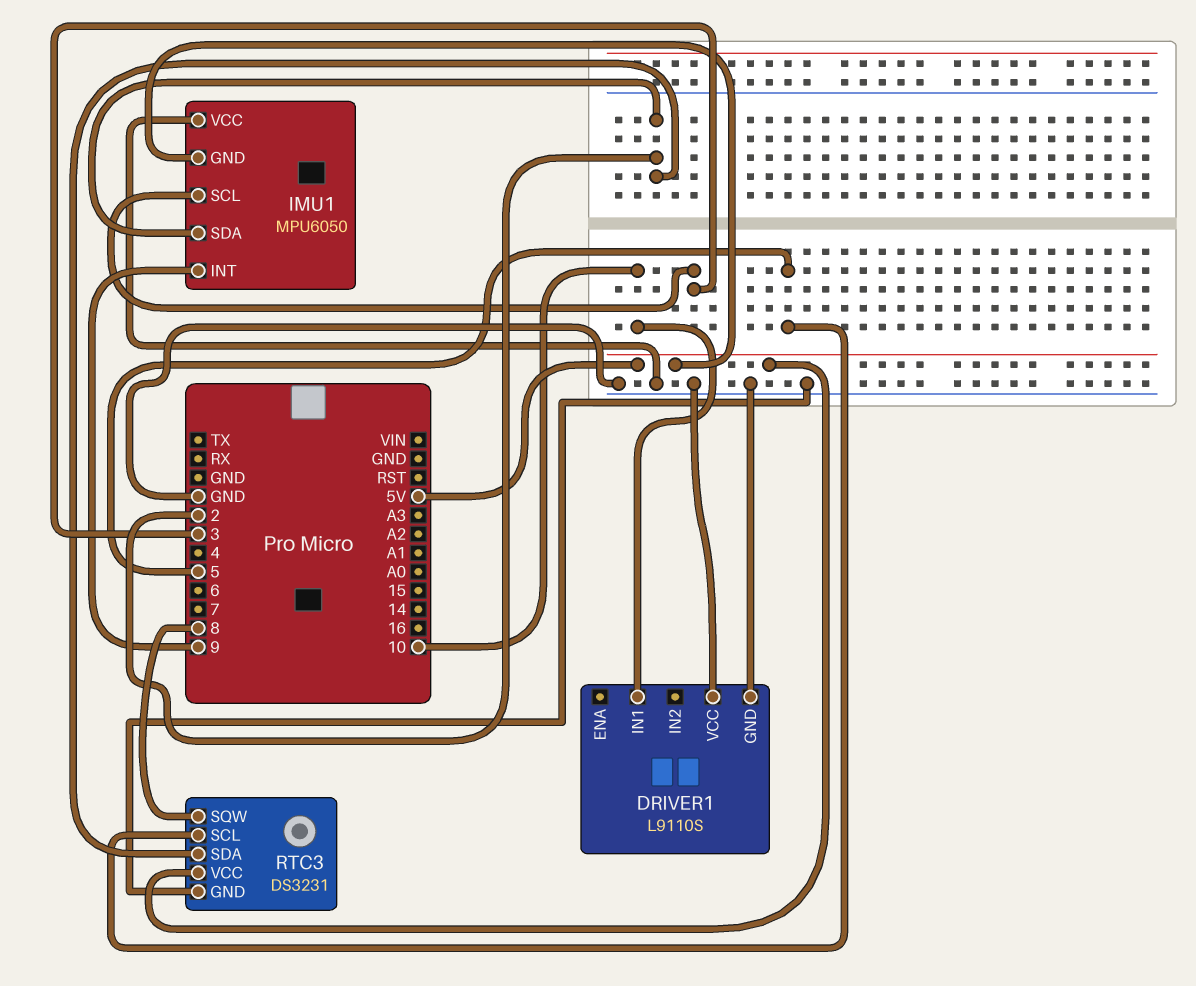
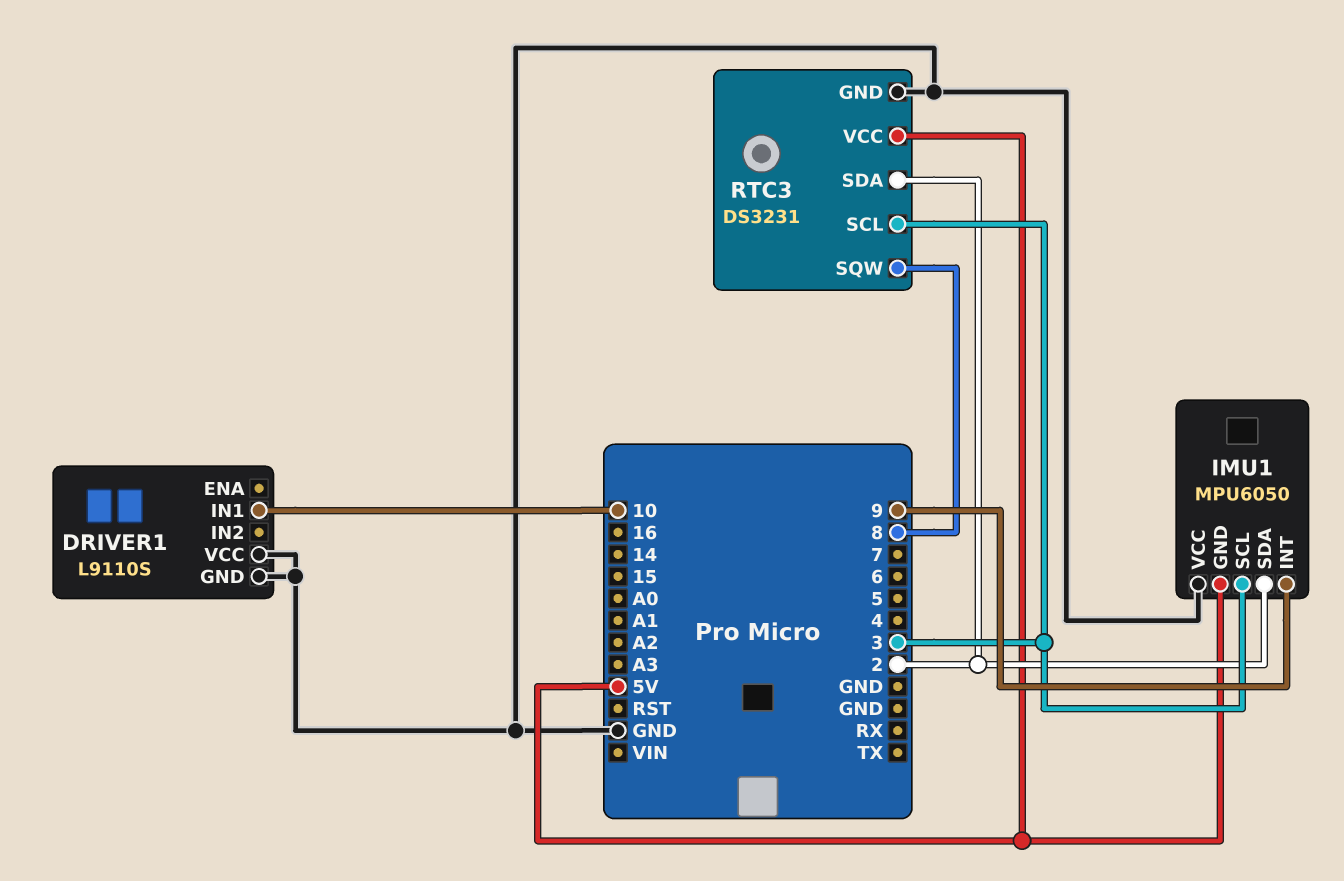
RTC3 pin SCL: 5 -> 3

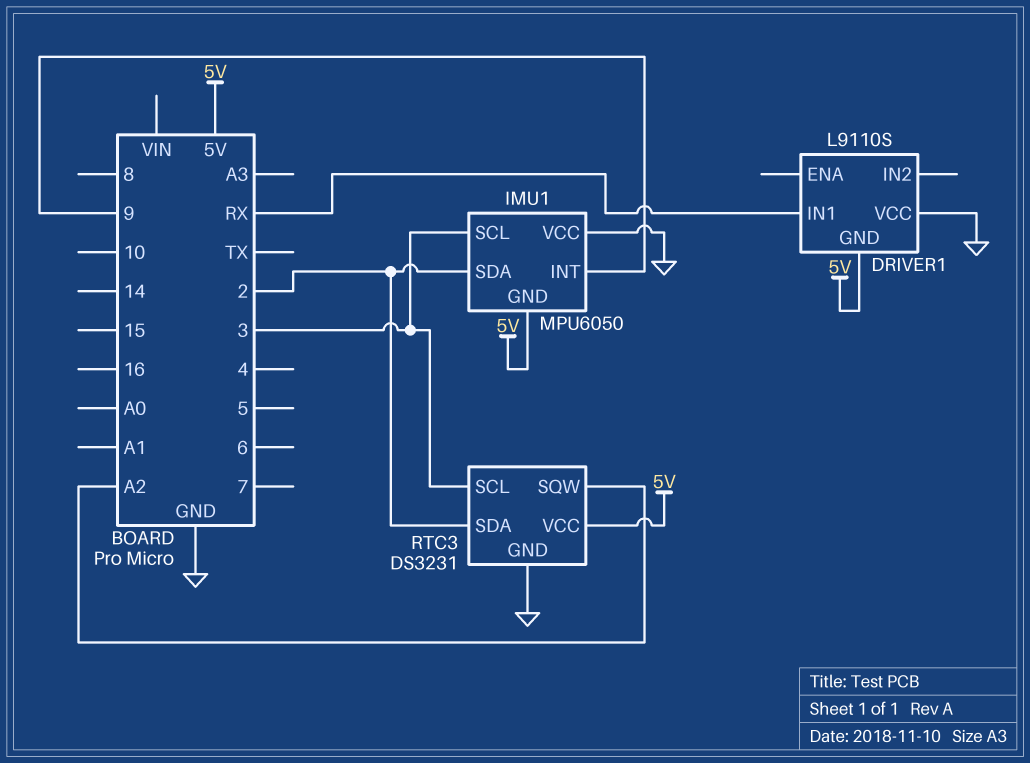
DRIVER1 pin GND: GND -> 5V
DRIVER1 pin IN1: 10 -> RX
RTC3 pin SQW: 8 -> A2

